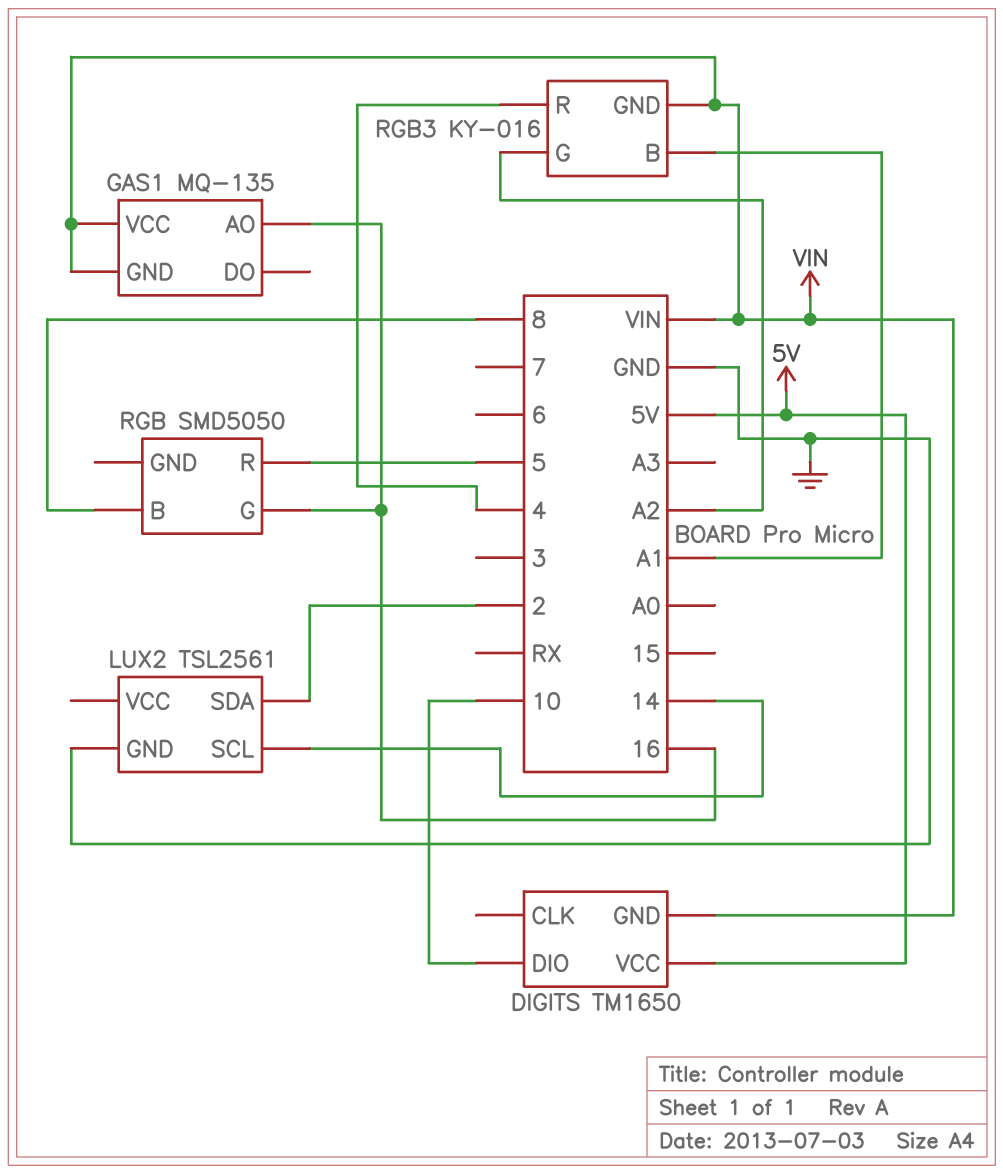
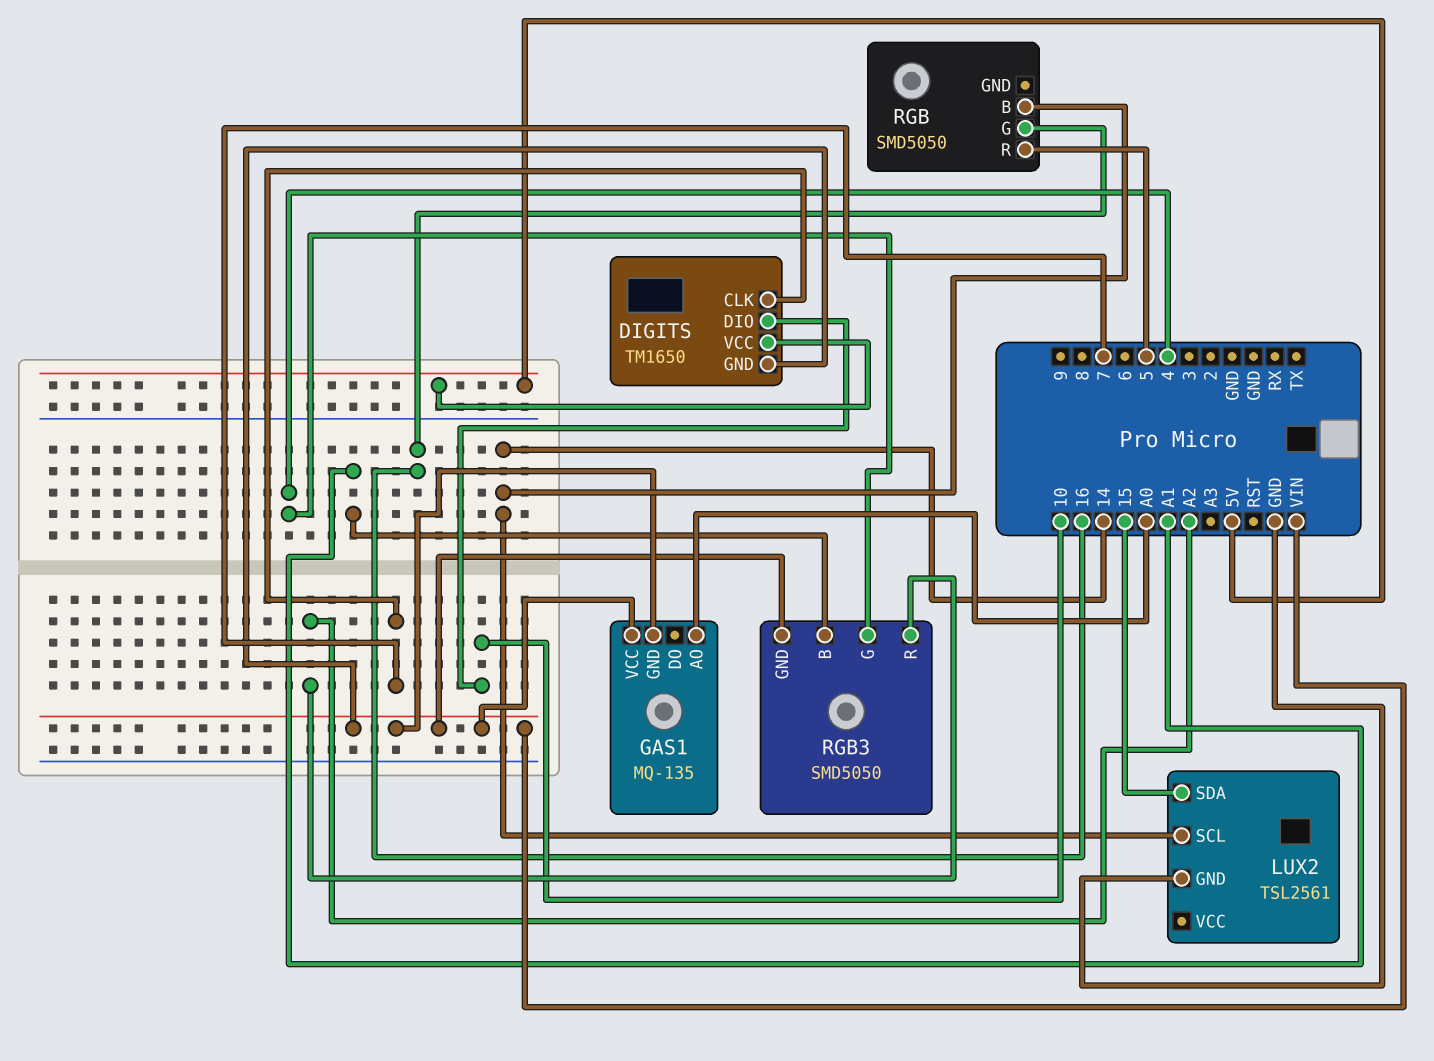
DIGITS pin CLK: none -> 7
GAS1 pin AO: 16 -> A0
LUX2 pin SDA: 2 -> 15
RGB pin B: 8 -> 14
RGB3: KY-016 -> SMD5050
RGB3 pin G: A2 -> 4
RGB3 pin R: 4 -> A2

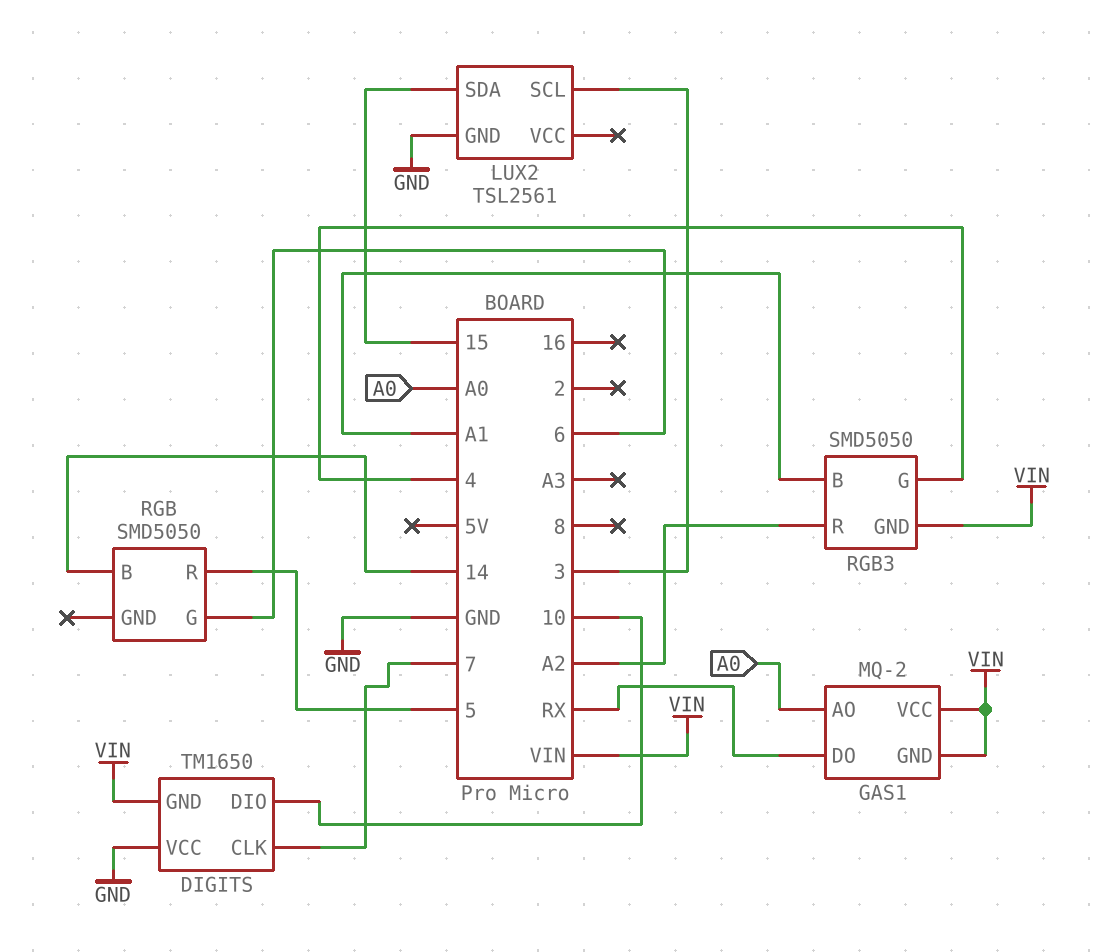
DIGITS pin VCC: 5V -> GND
GAS1: MQ-135 -> MQ-2
GAS1 pin DO: none -> RX
LUX2 pin SCL: 14 -> 3
RGB pin G: 16 -> 6

